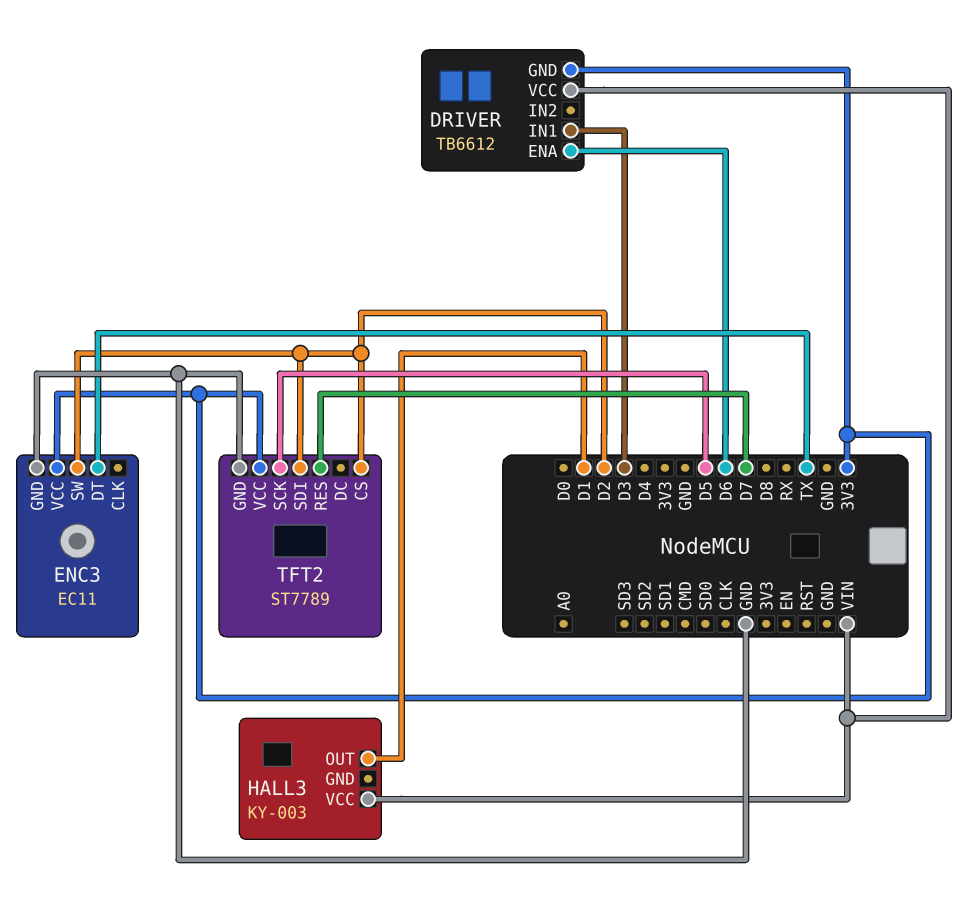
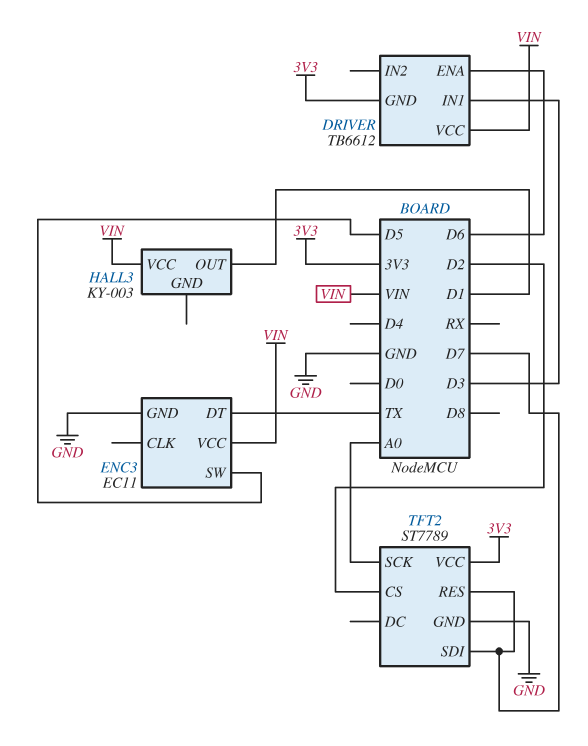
ENC3 pin SW: D2 -> D5
ENC3 pin VCC: 3V3 -> VIN
TFT2 pin SCK: D5 -> A0
TFT2 pin SDI: D2 -> D7

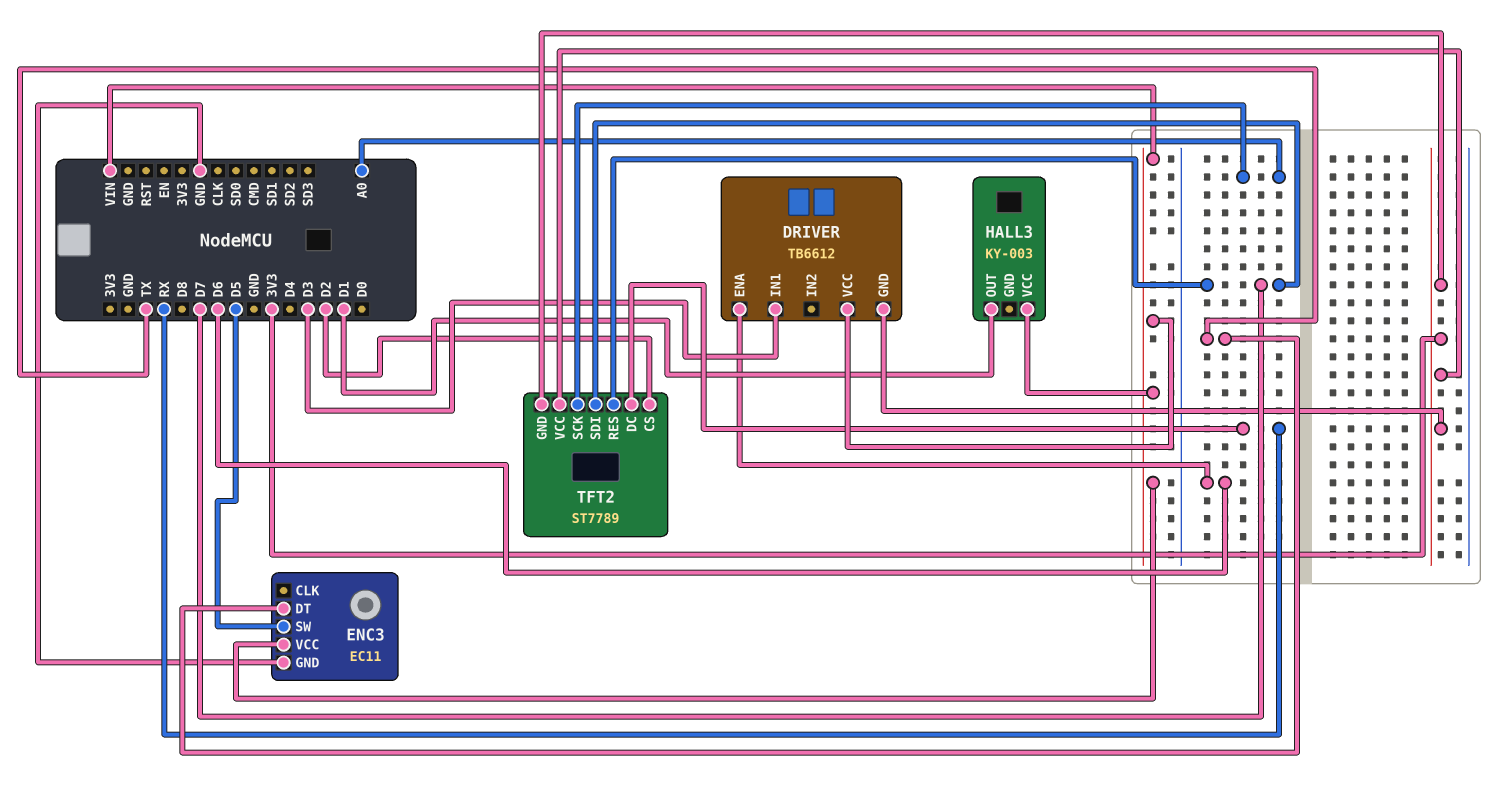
TFT2 pin DC: none -> RX
TFT2 pin GND: GND -> 3V3

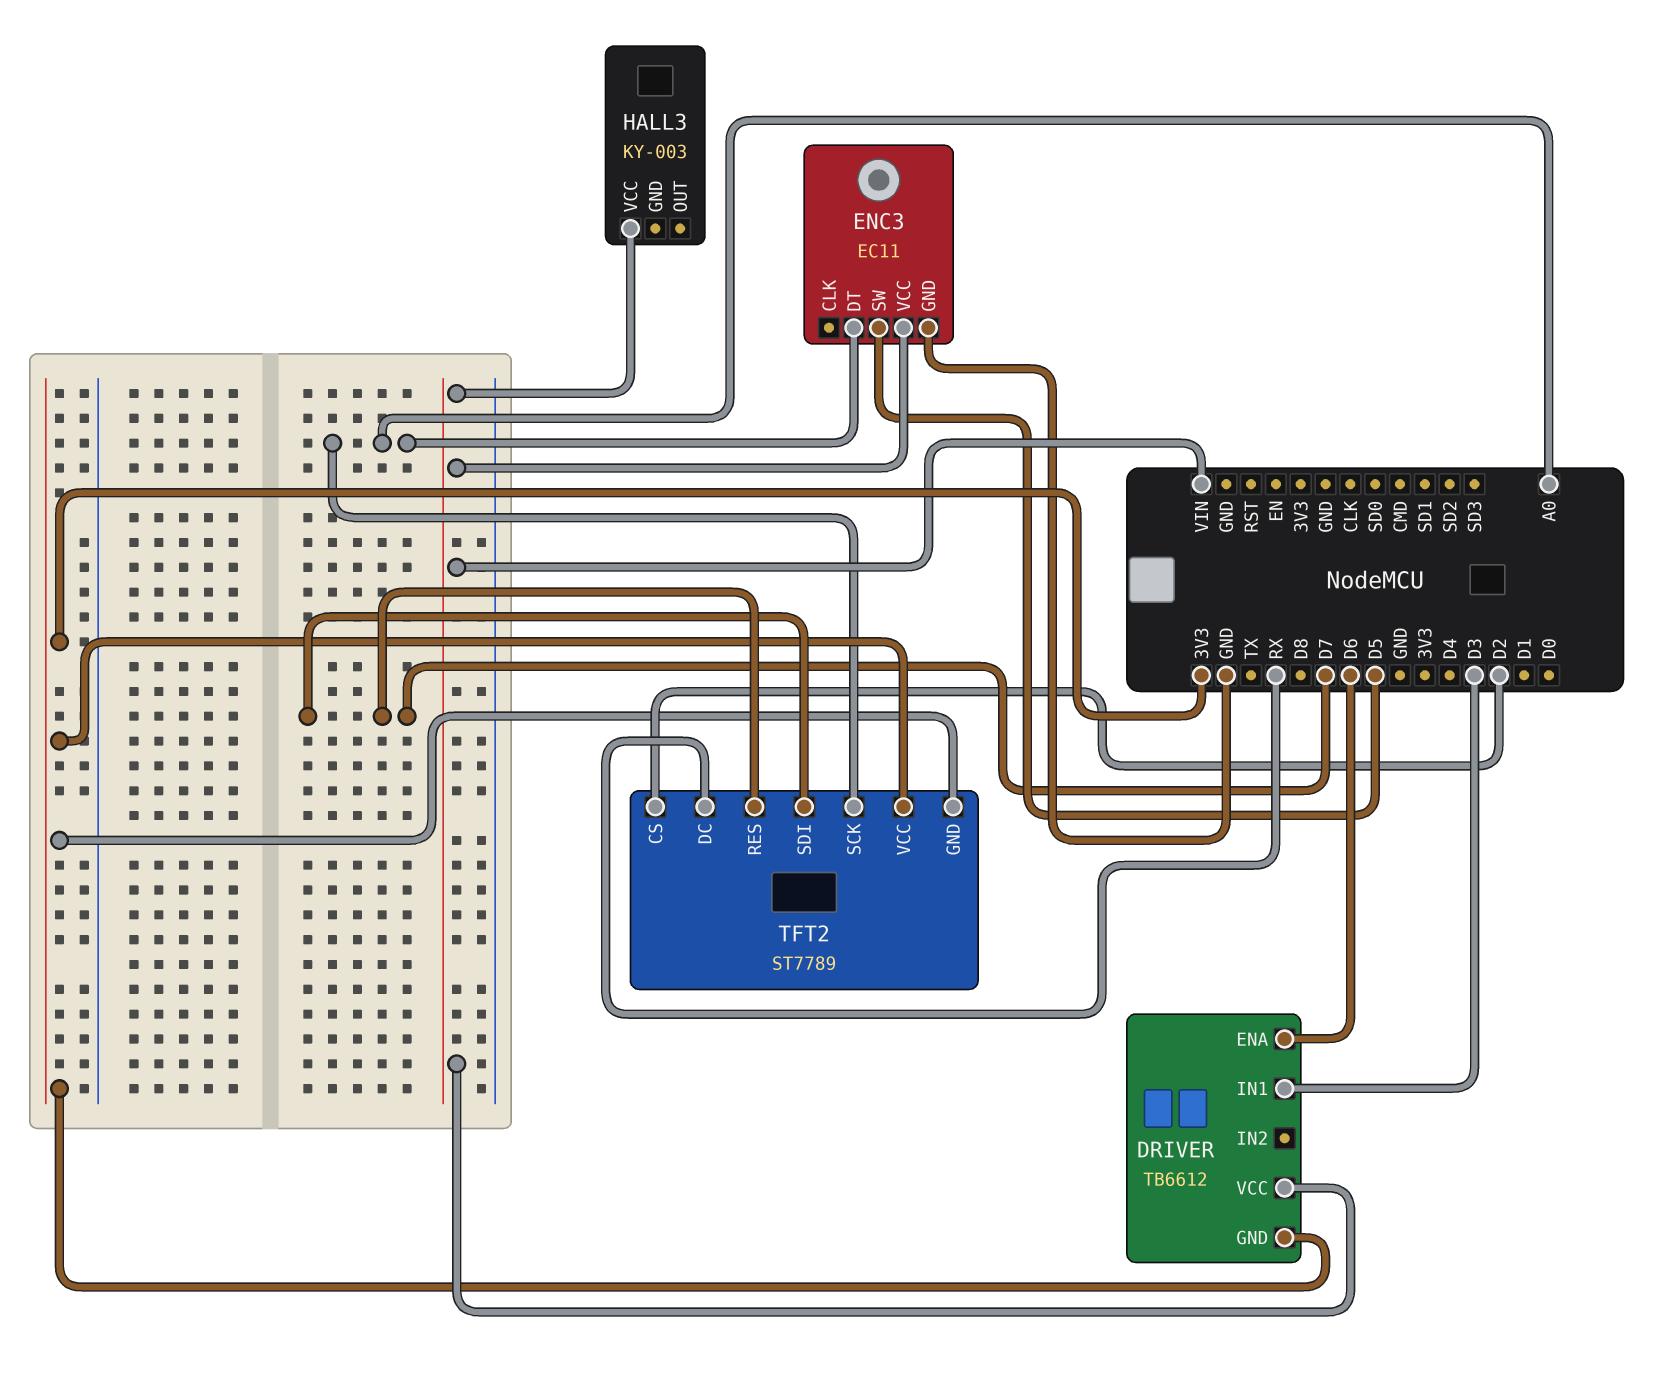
ENC3 pin DT: TX -> A0
HALL3 pin OUT: D1 -> none

